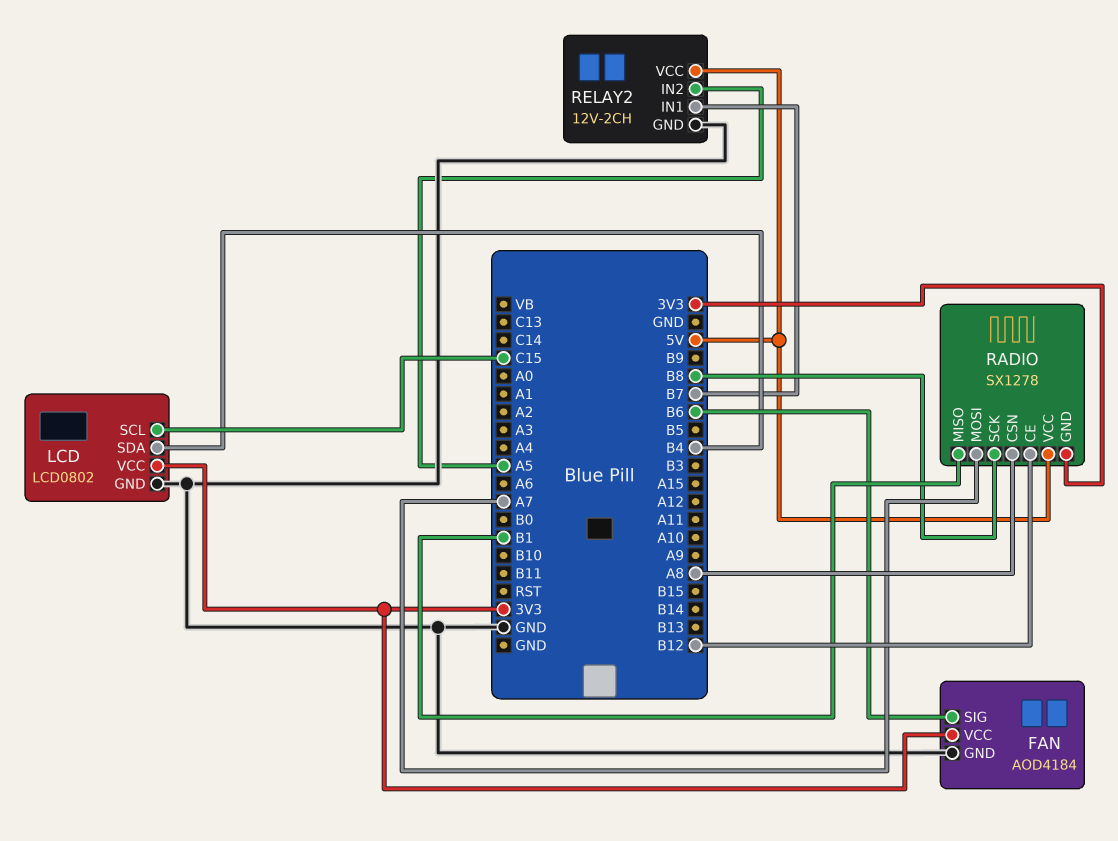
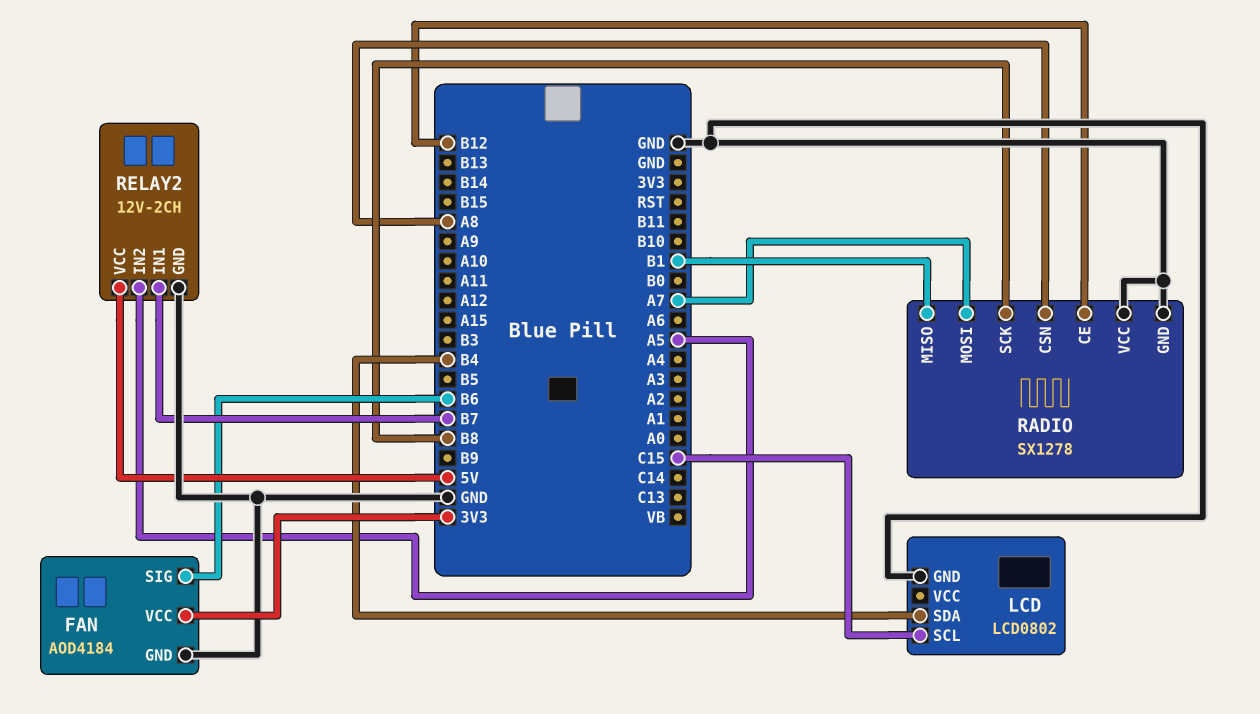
LCD pin VCC: 3V3 -> none
RADIO pin GND: 3V3 -> GND
RADIO pin VCC: 5V -> GND

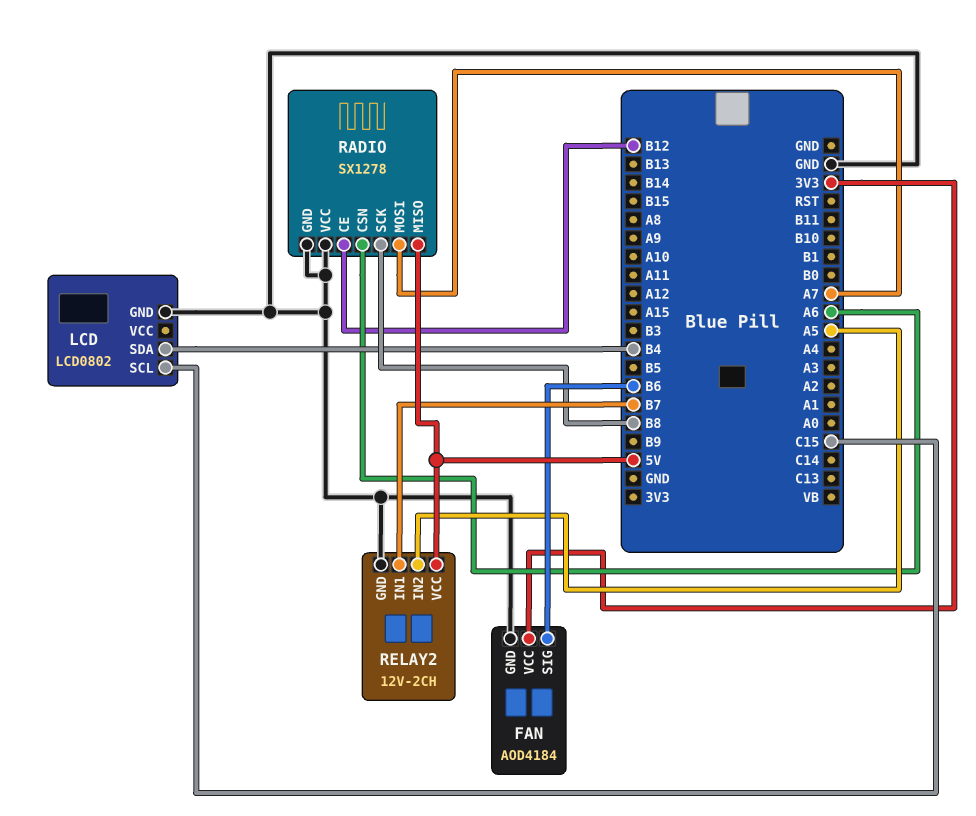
RADIO pin CSN: A8 -> A6
RADIO pin MISO: B1 -> 5V

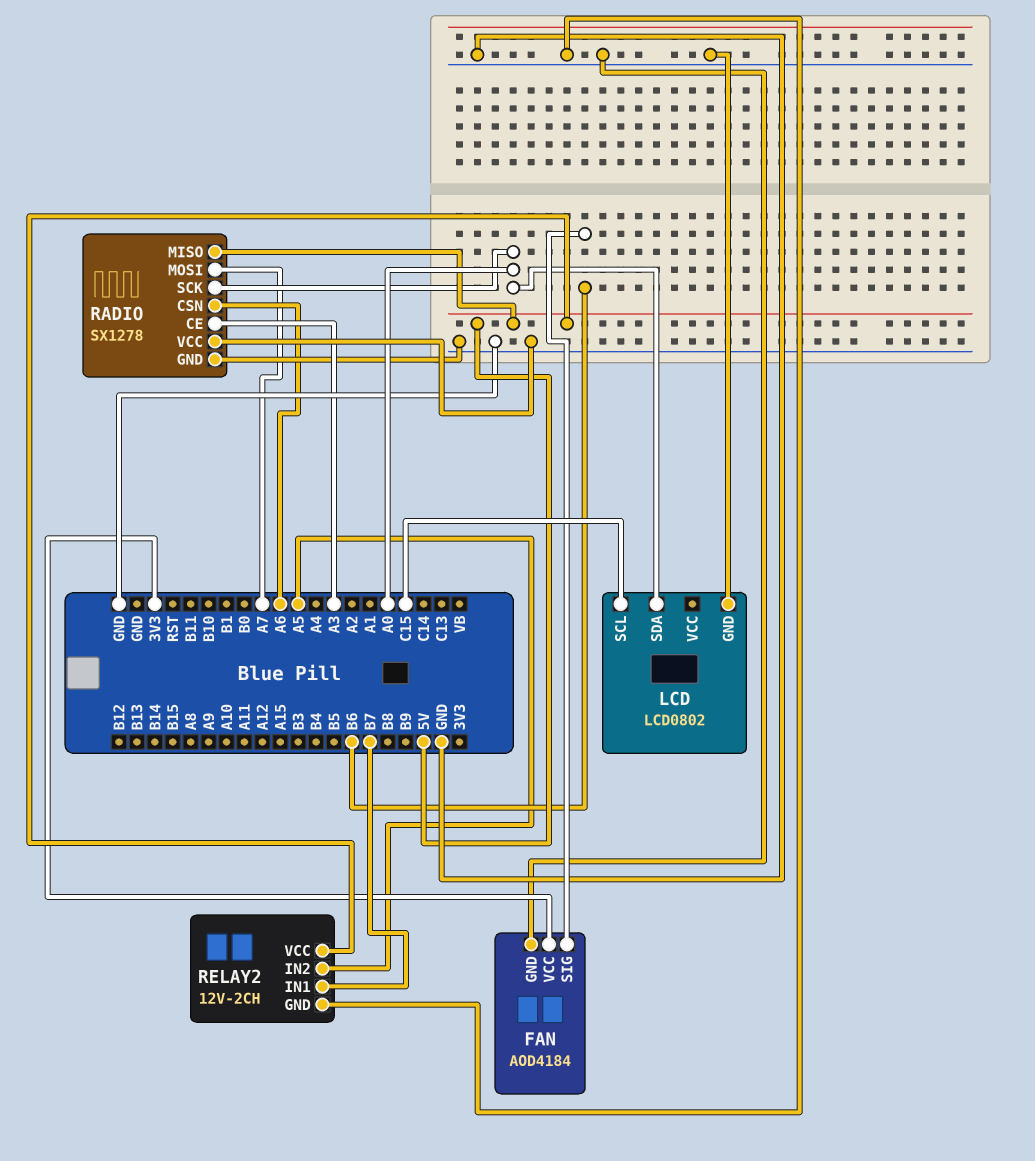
LCD pin SDA: B4 -> A0
RADIO pin CE: B12 -> A3
RADIO pin SCK: B8 -> A0

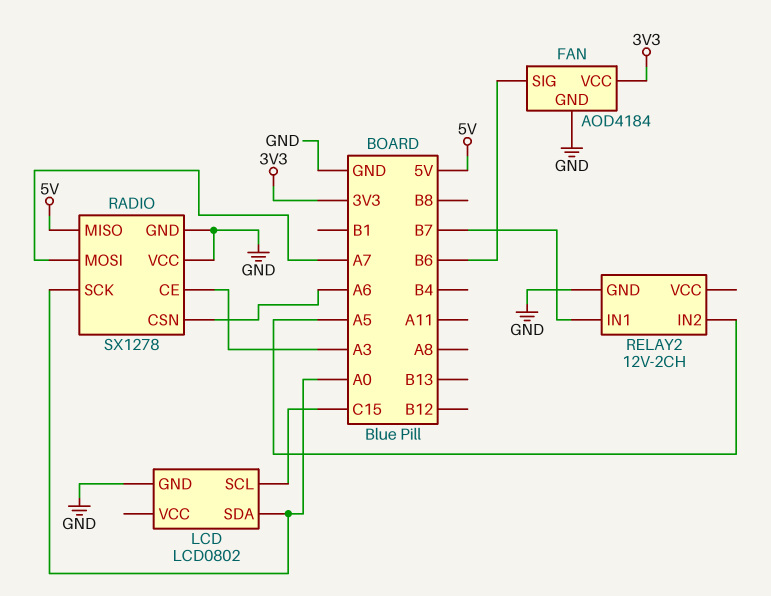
RELAY2 pin VCC: 5V -> none

